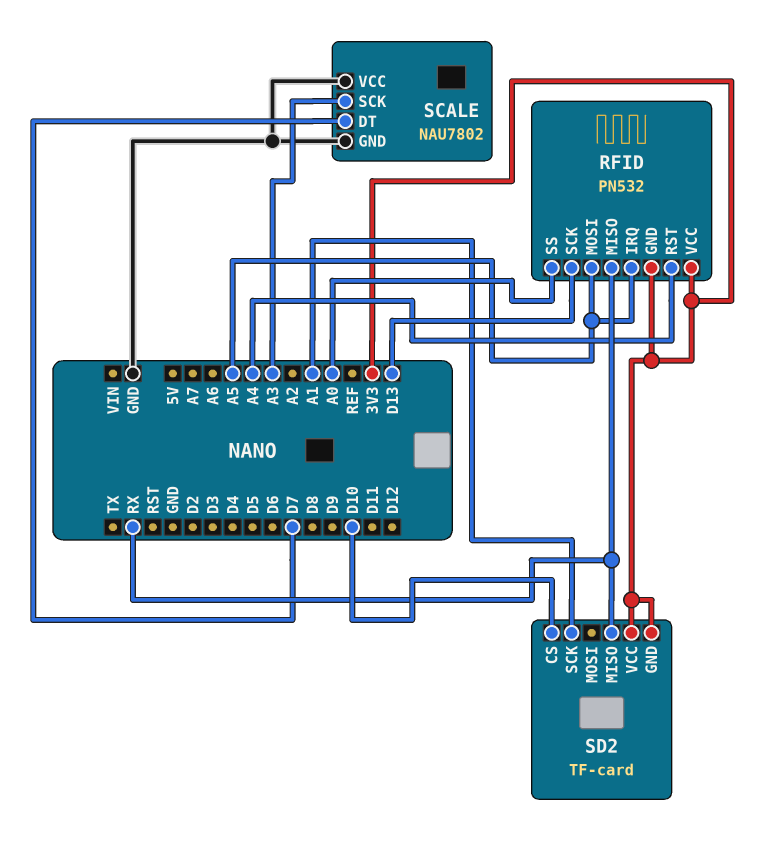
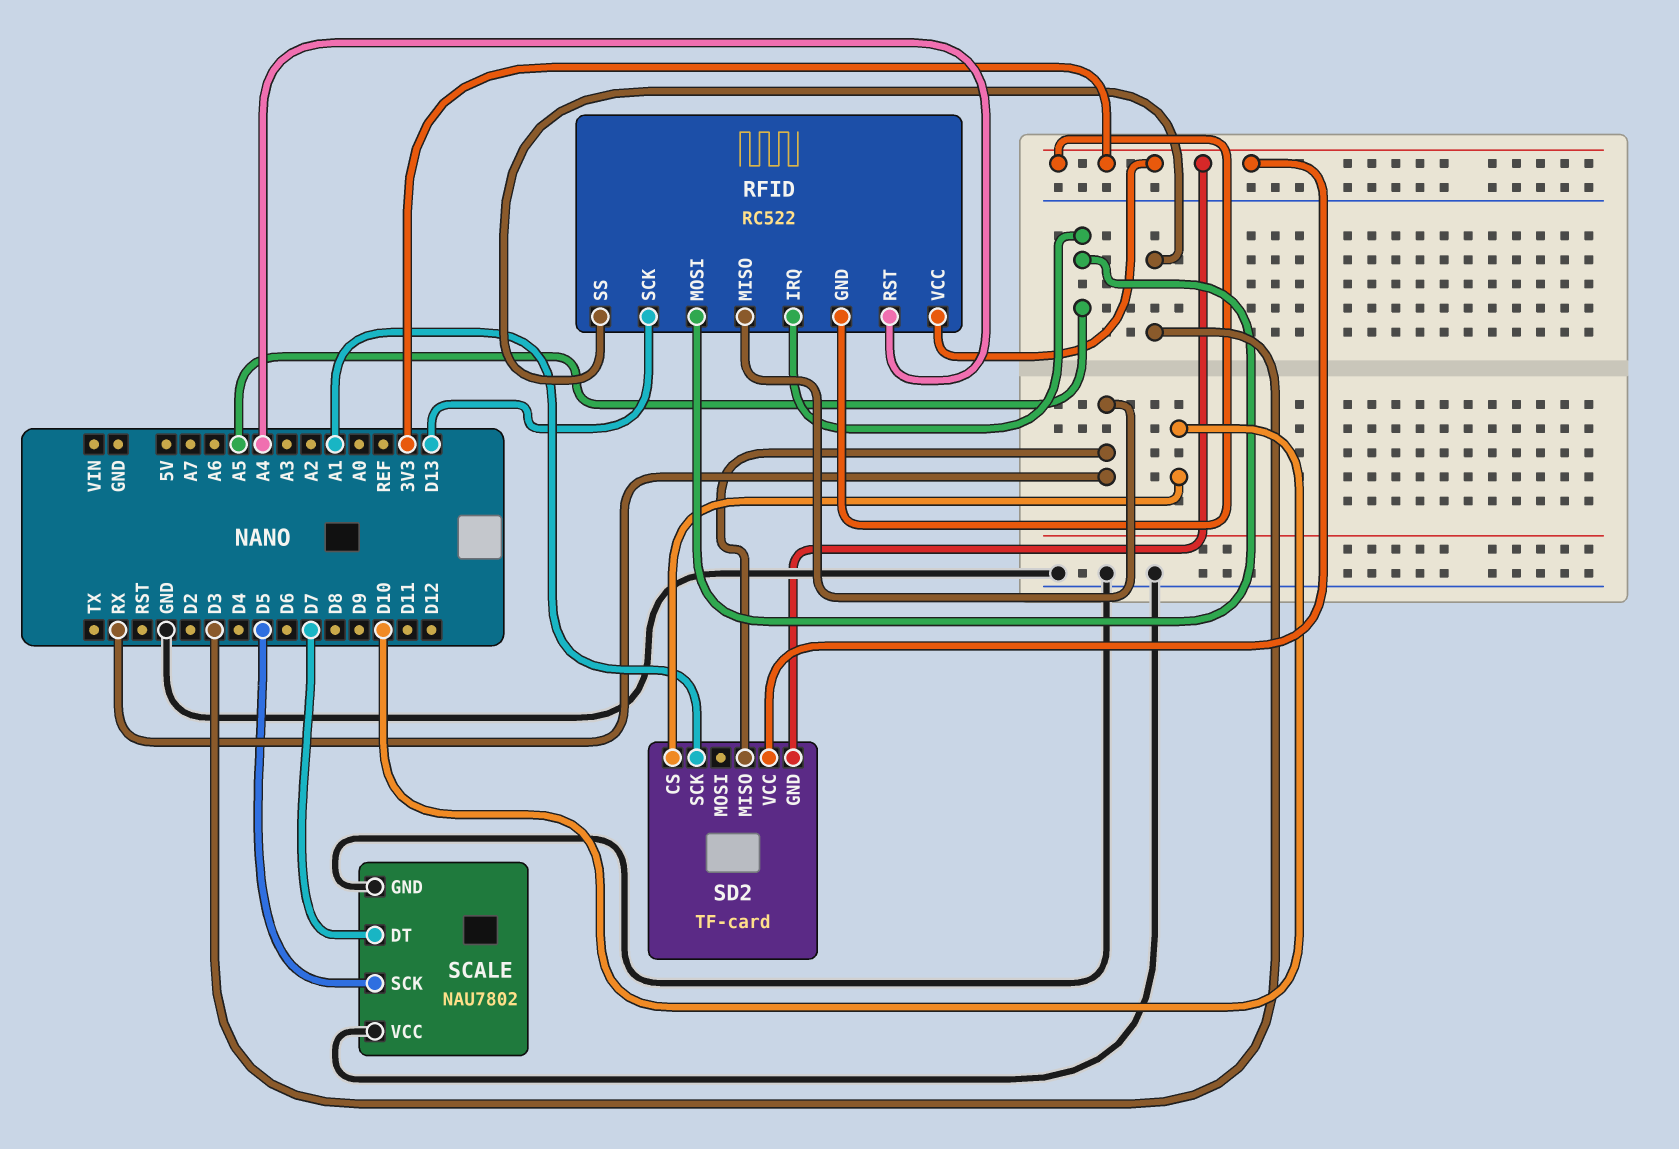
RFID: PN532 -> RC522
RFID pin SS: A0 -> D3
SCALE pin SCK: A3 -> D5

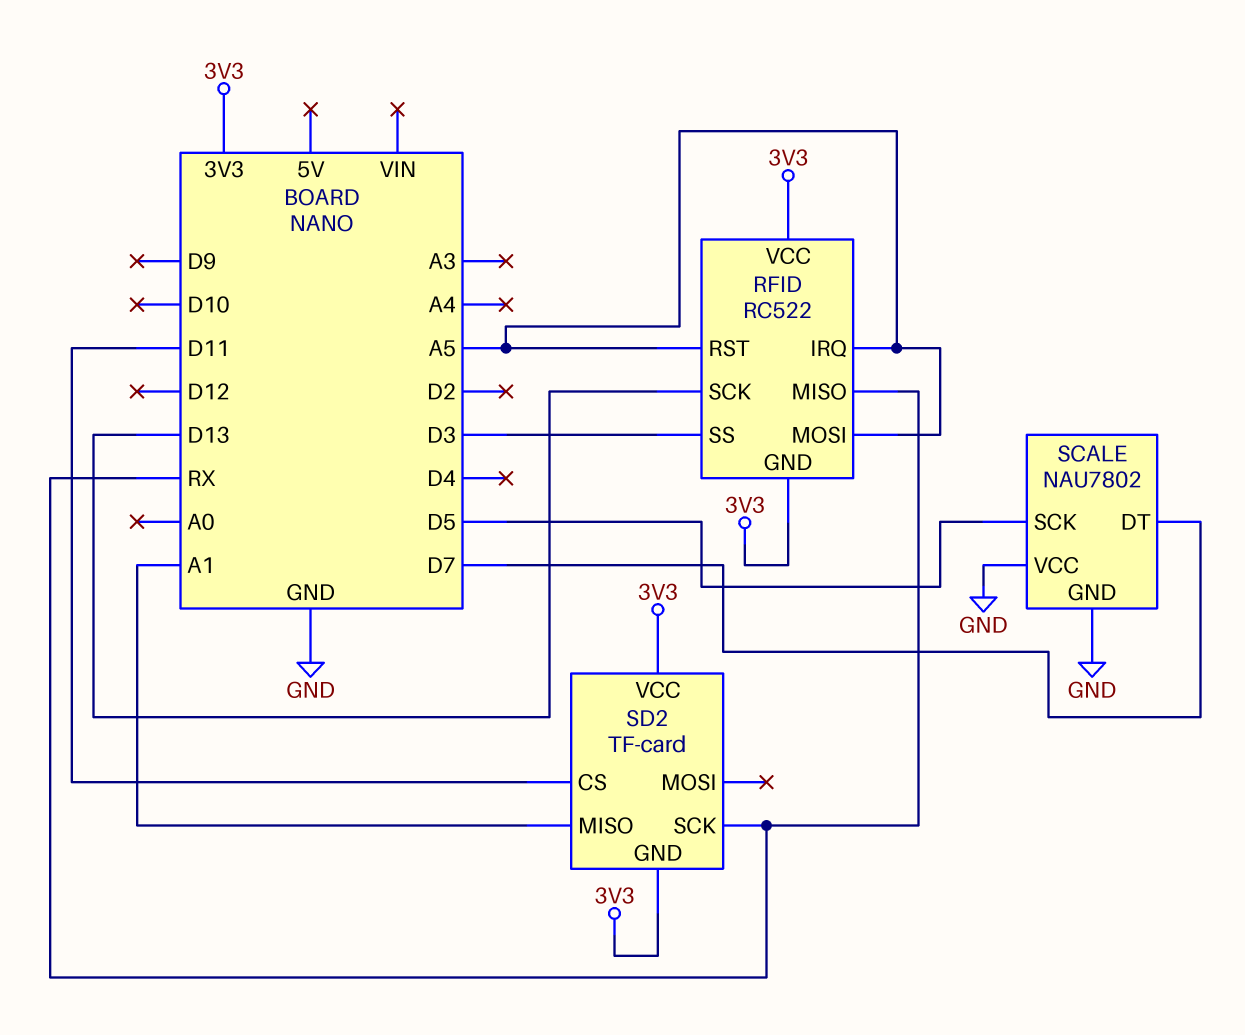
RFID pin RST: A4 -> A5
SD2 pin CS: D10 -> D11
SD2 pin MISO: RX -> A1
SD2 pin SCK: A1 -> RX

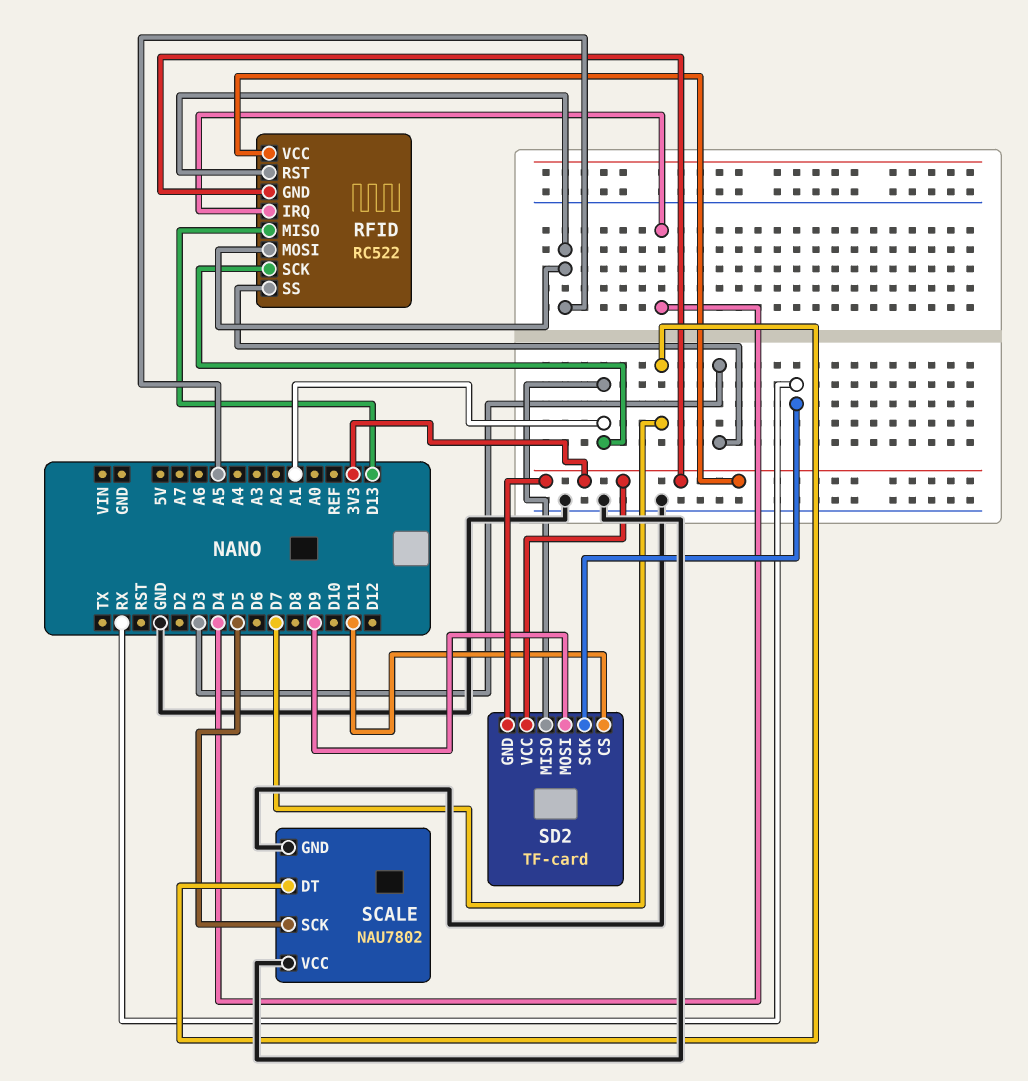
RFID pin IRQ: A5 -> D4
RFID pin MISO: RX -> D13
RFID pin SCK: D13 -> A1
SD2 pin MOSI: none -> D9

